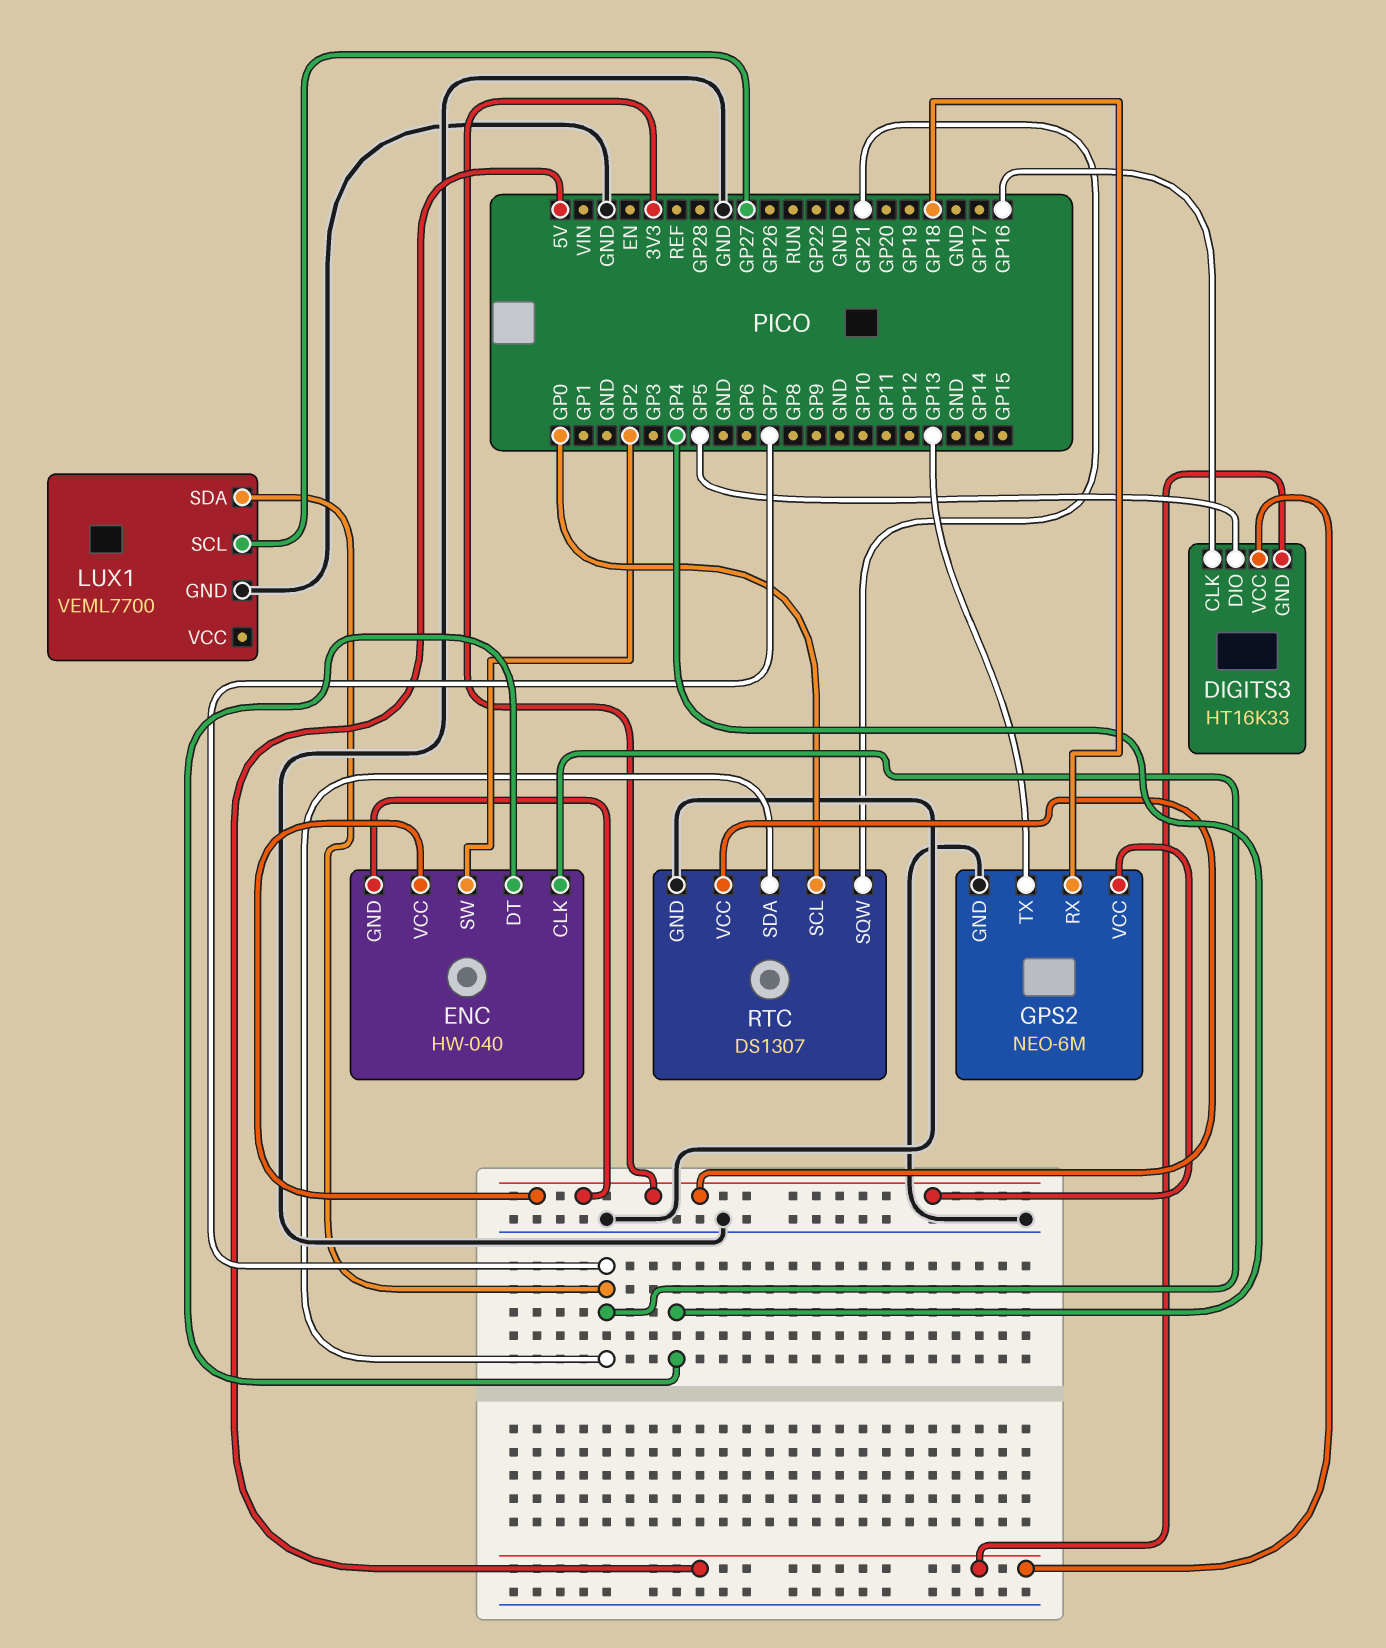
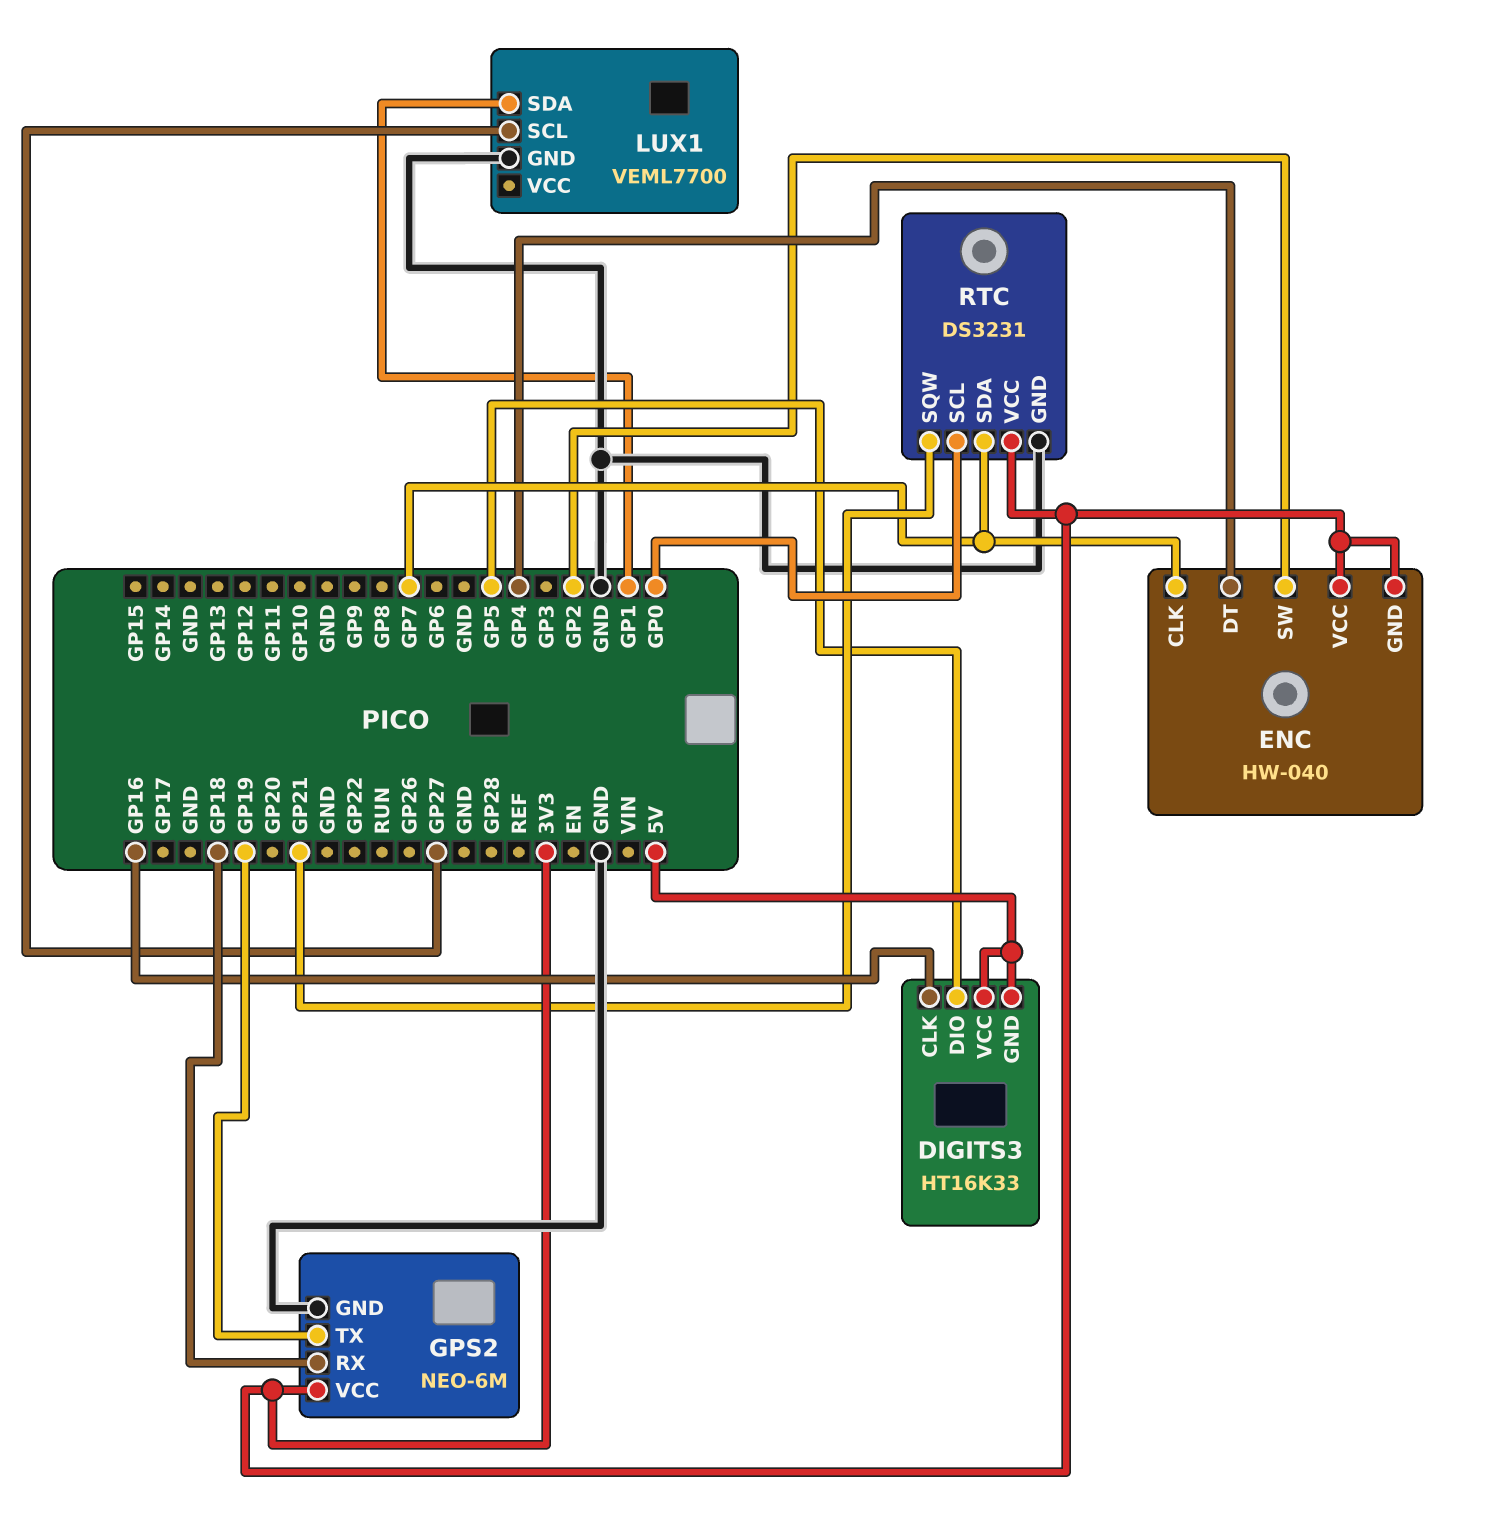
GPS2 pin TX: GP13 -> GP19
LUX1 pin SDA: GP7 -> GP1
RTC: DS1307 -> DS3231

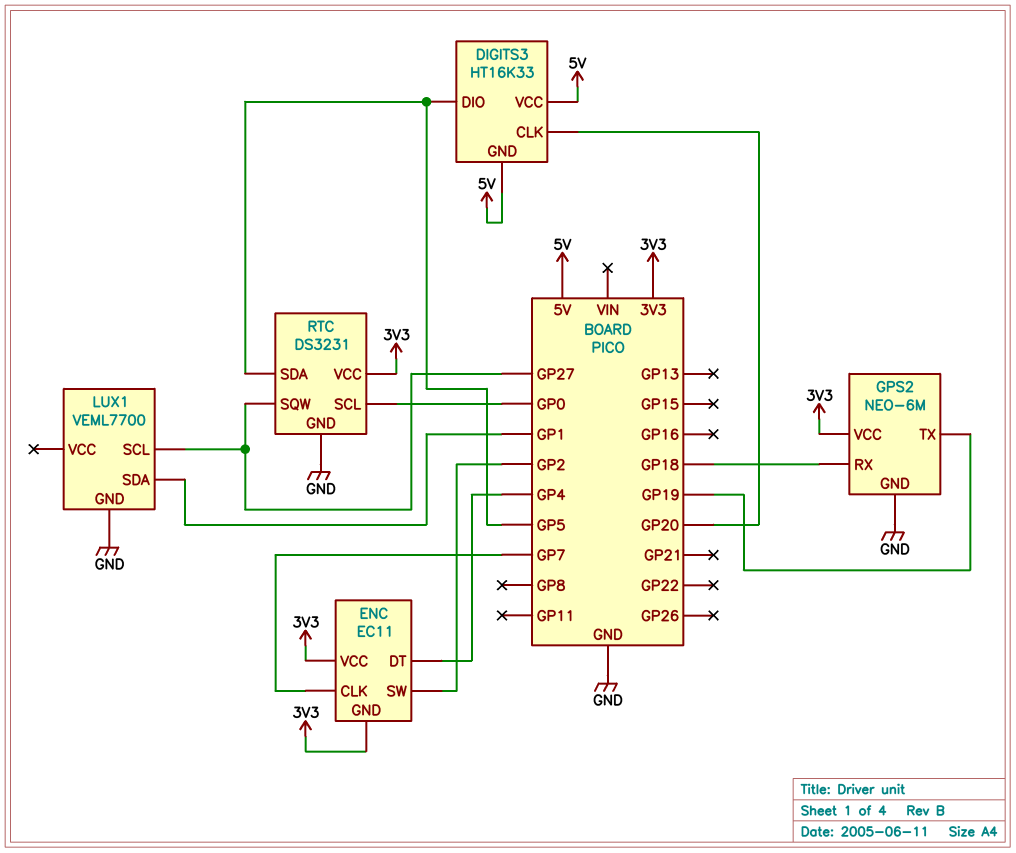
DIGITS3 pin CLK: GP16 -> GP20
ENC: HW-040 -> EC11
RTC pin SDA: GP7 -> GP5
RTC pin SQW: GP21 -> GP27

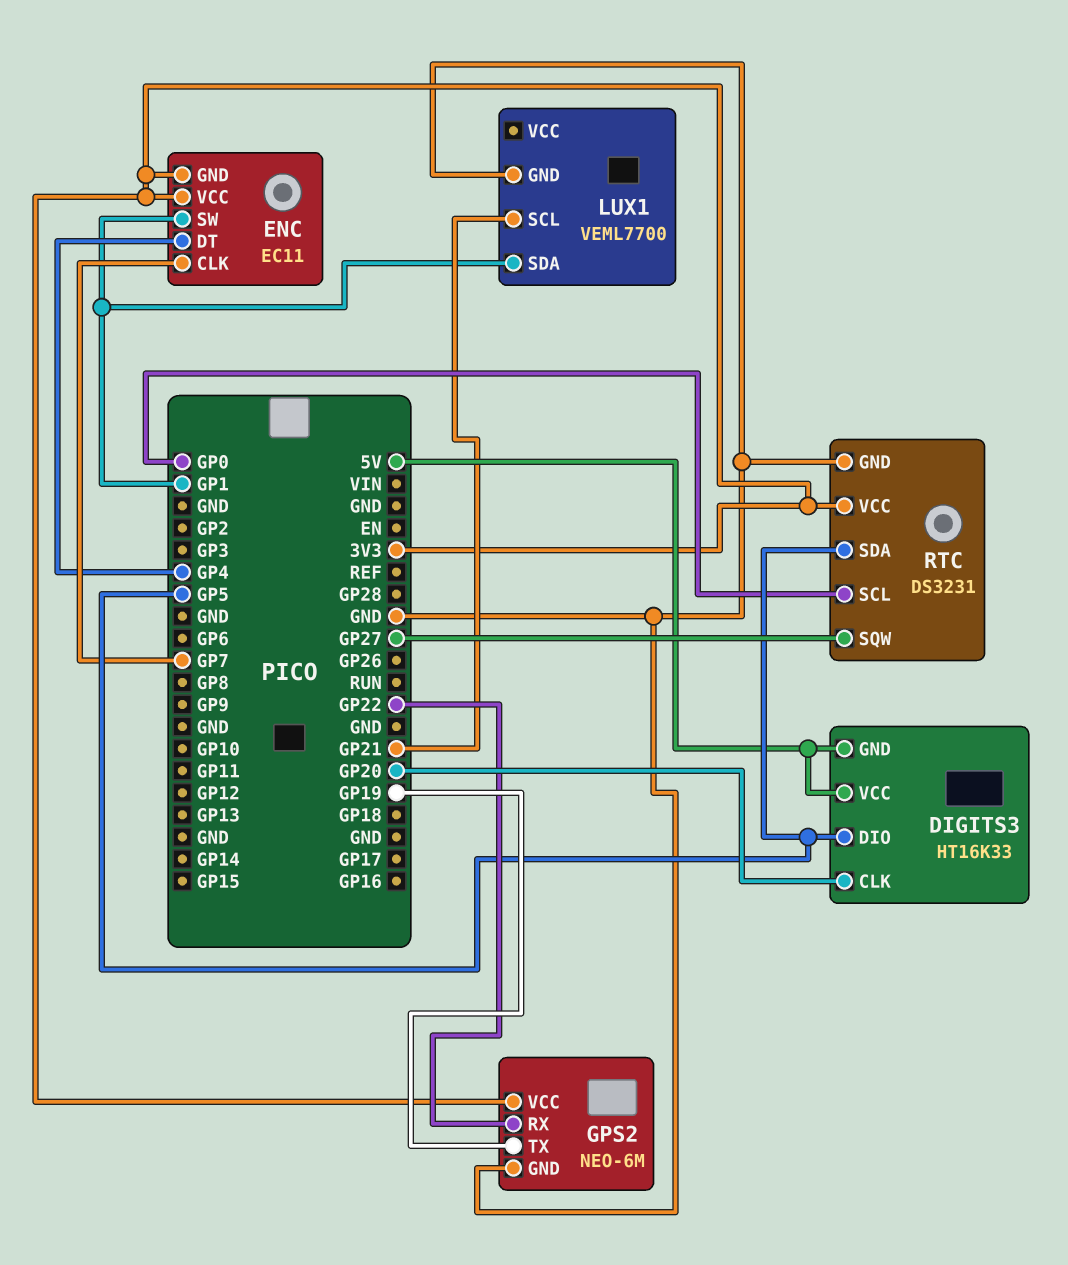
ENC pin SW: GP2 -> GP1
GPS2 pin RX: GP18 -> GP22
LUX1 pin SCL: GP27 -> GP21

